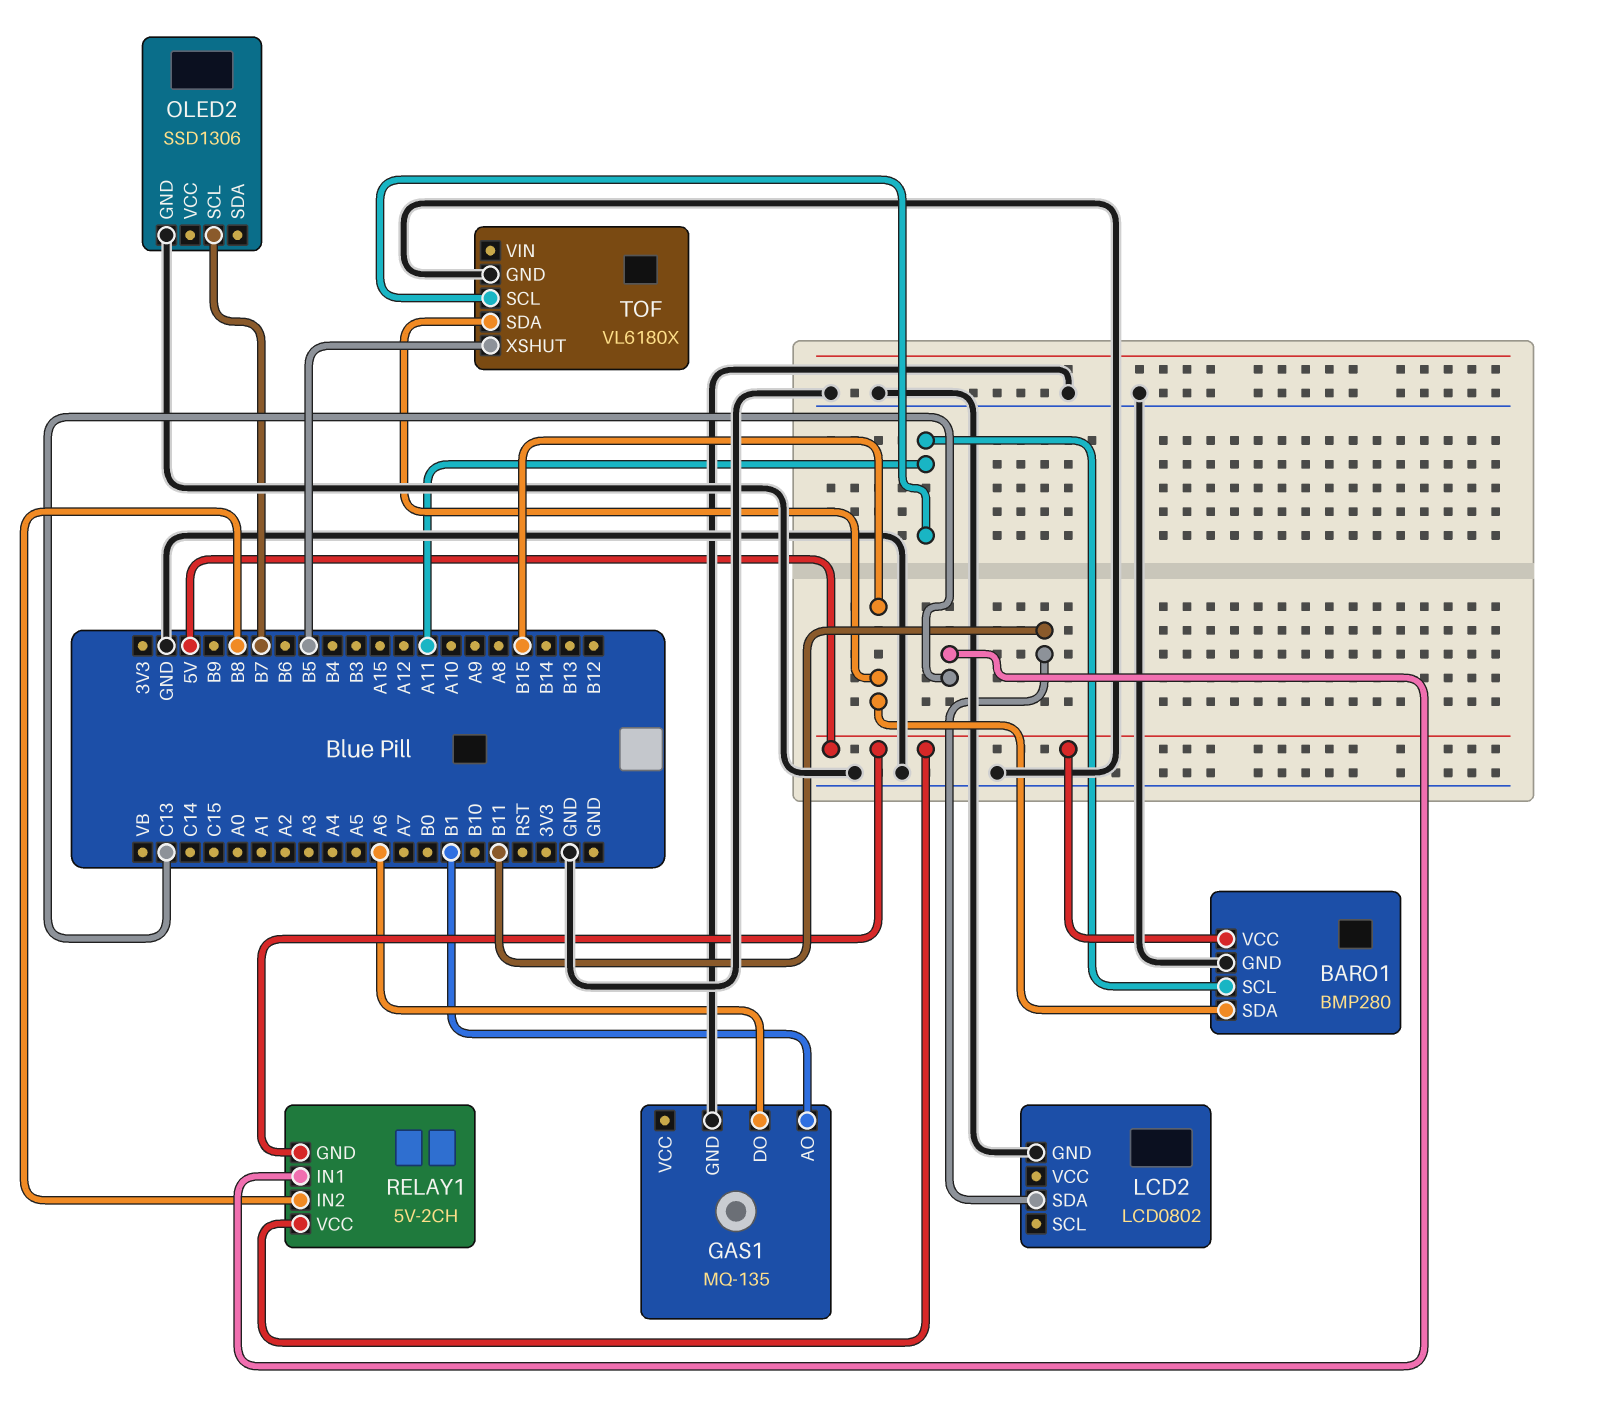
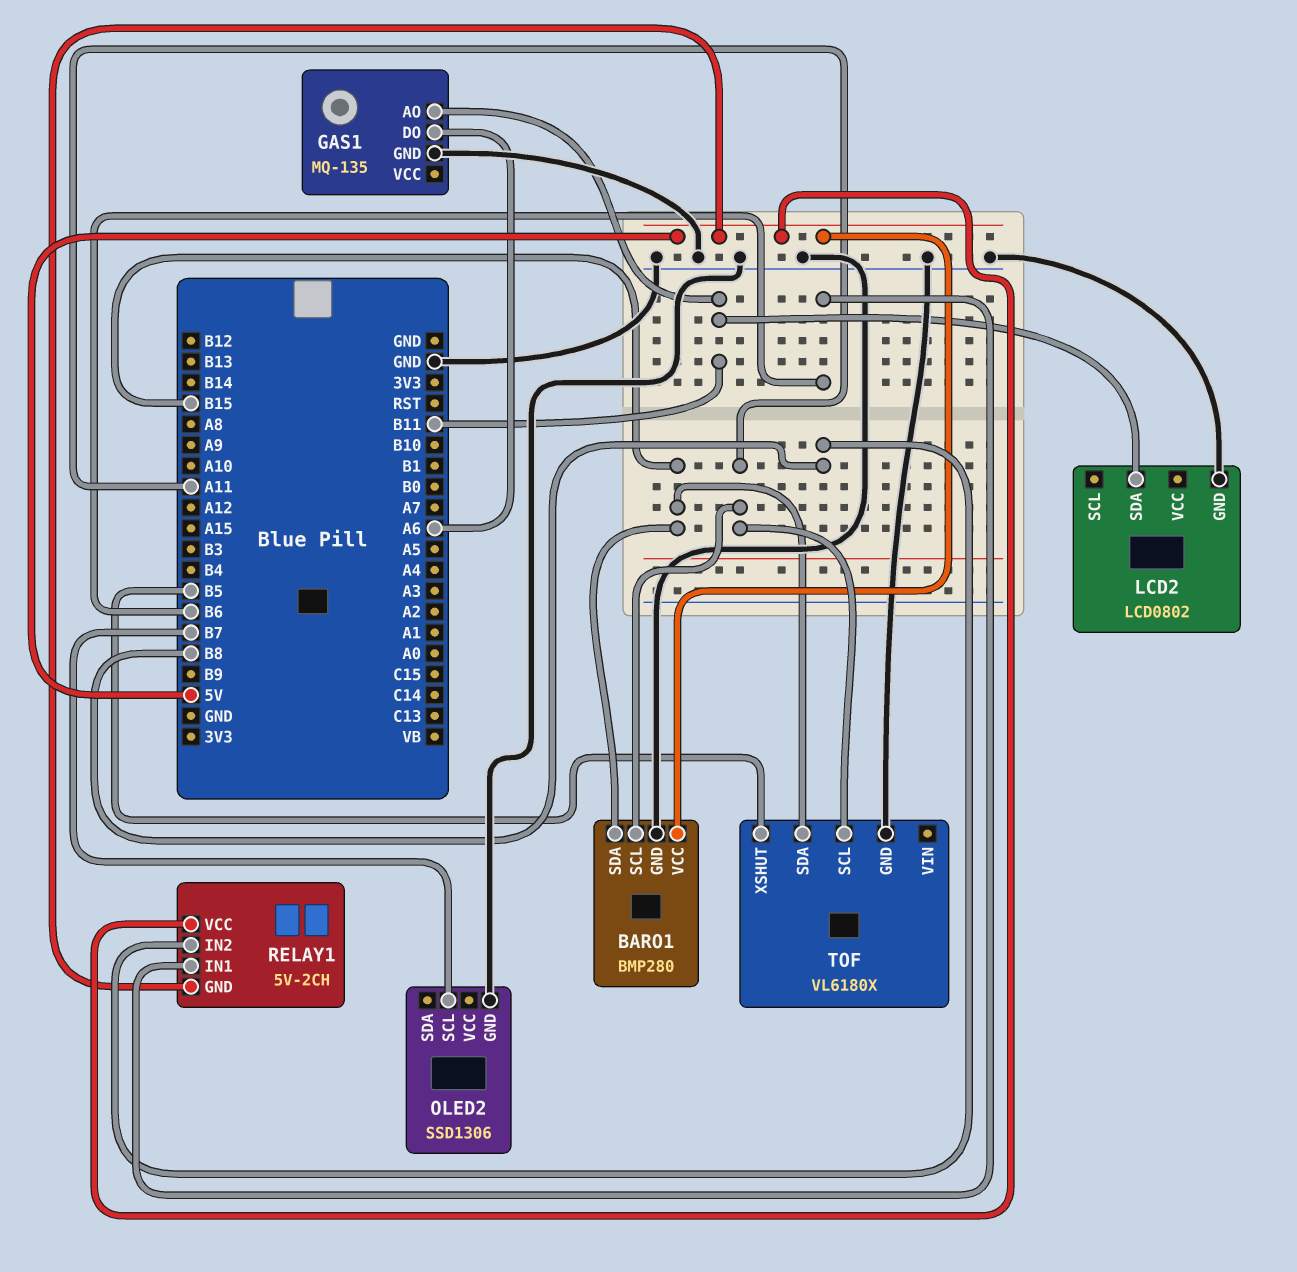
GAS1 pin AO: B1 -> B11
RELAY1 pin IN1: C13 -> B6

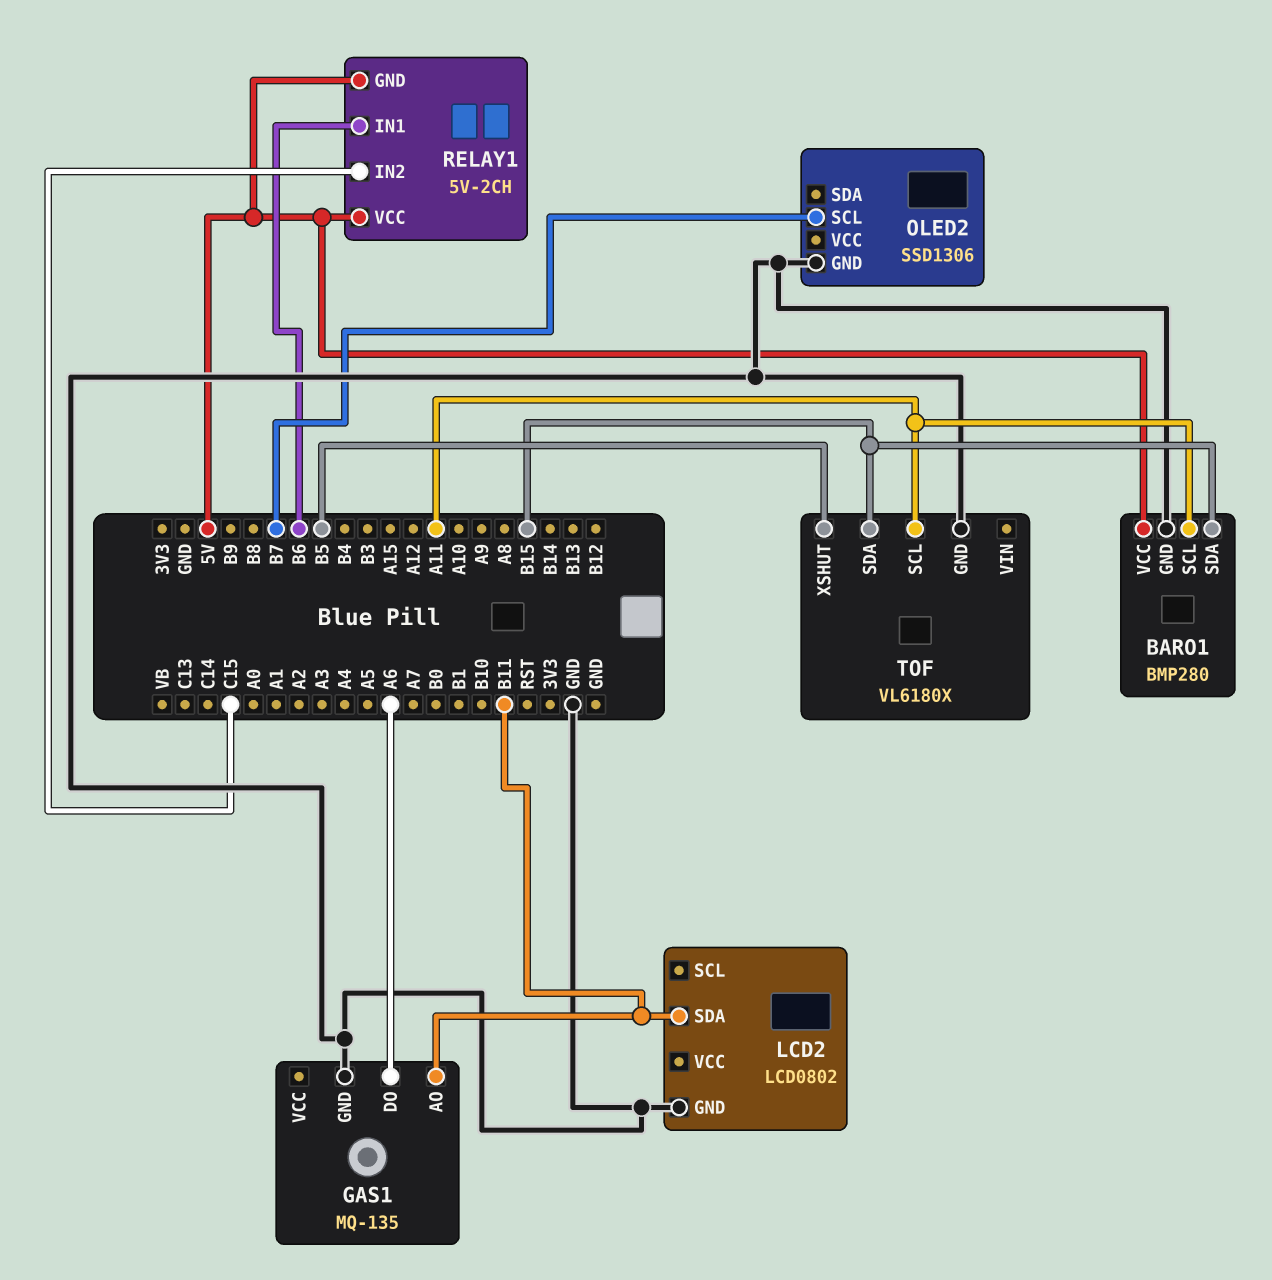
RELAY1 pin IN2: B8 -> C15

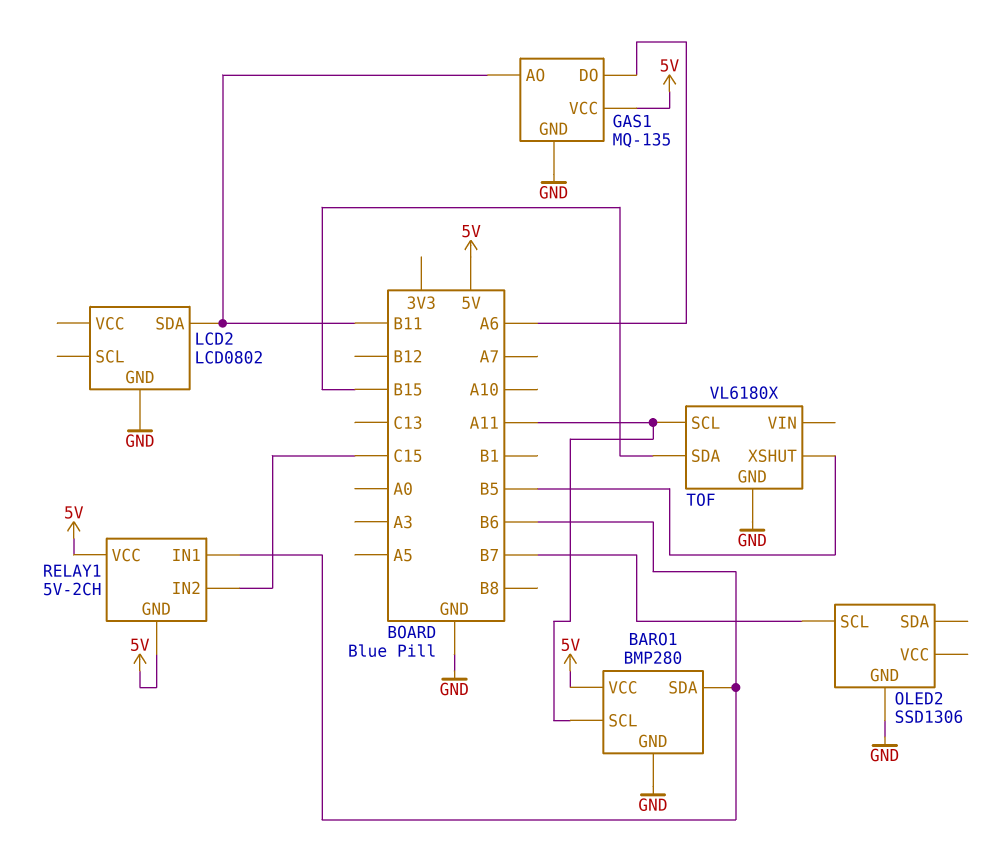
BARO1 pin SDA: B15 -> B6
GAS1 pin VCC: none -> 5V

